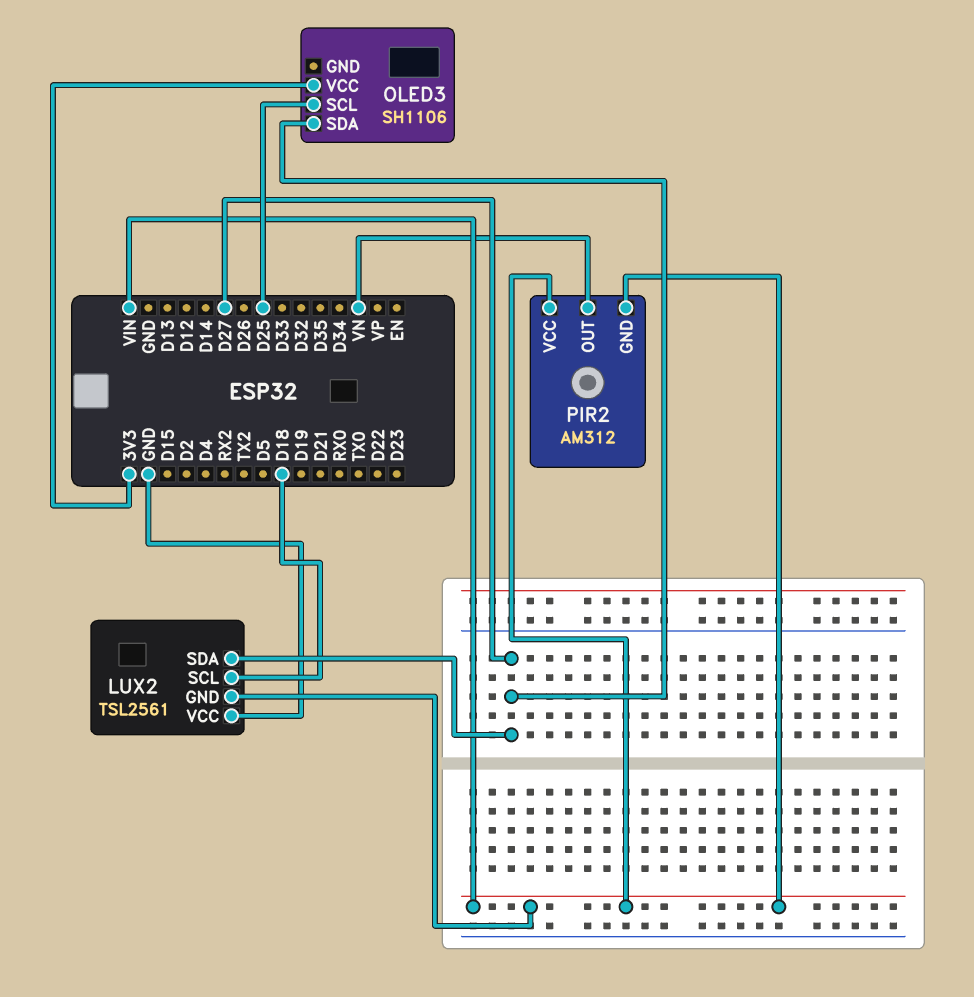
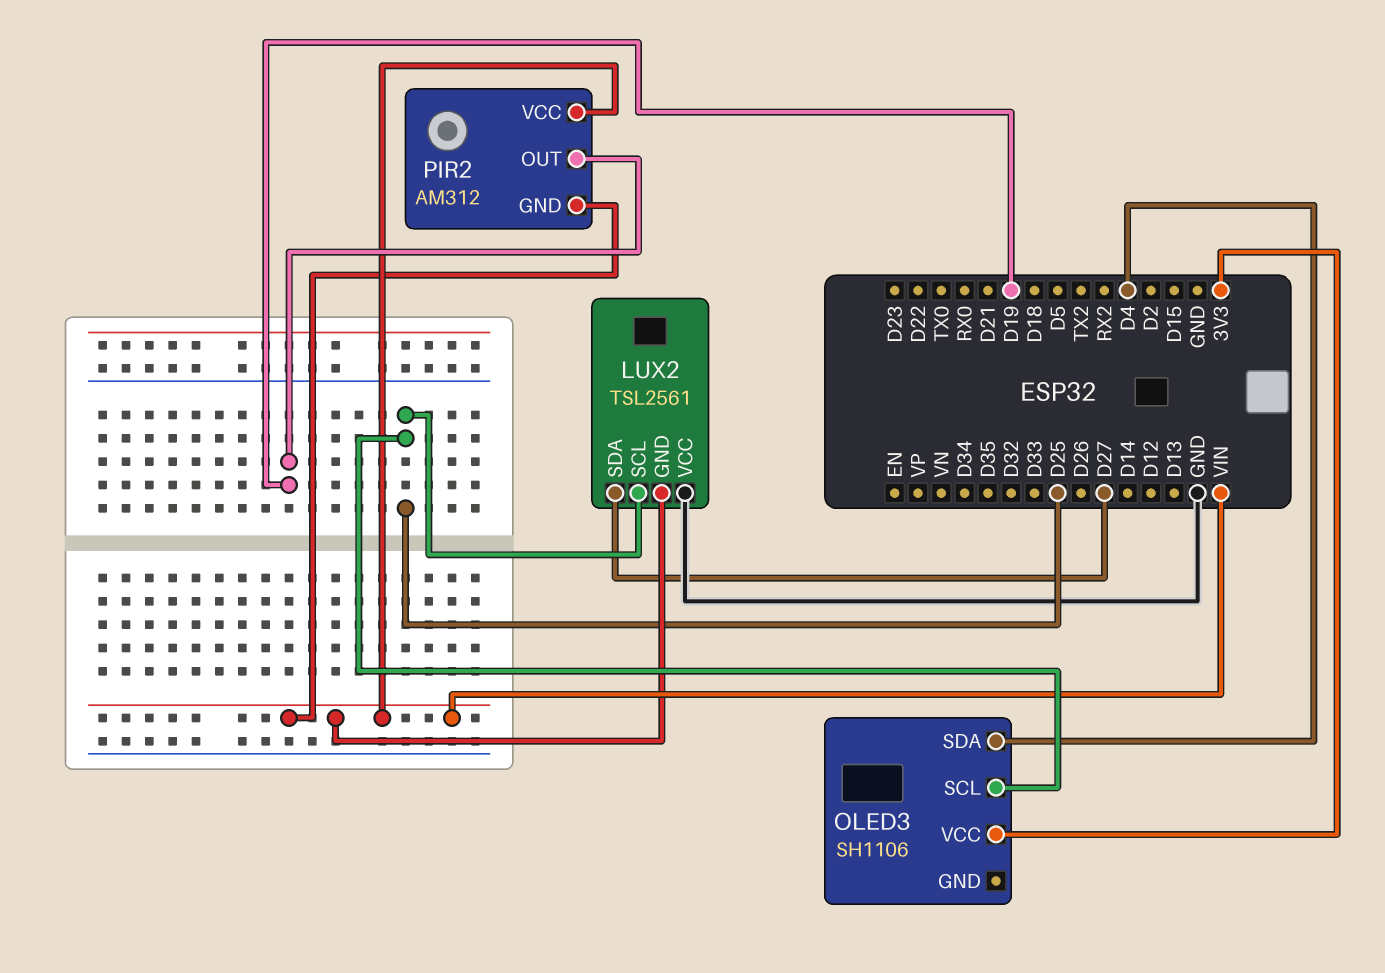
LUX2 pin SCL: D18 -> D25
OLED3 pin SDA: D27 -> D4
PIR2 pin OUT: VN -> D19

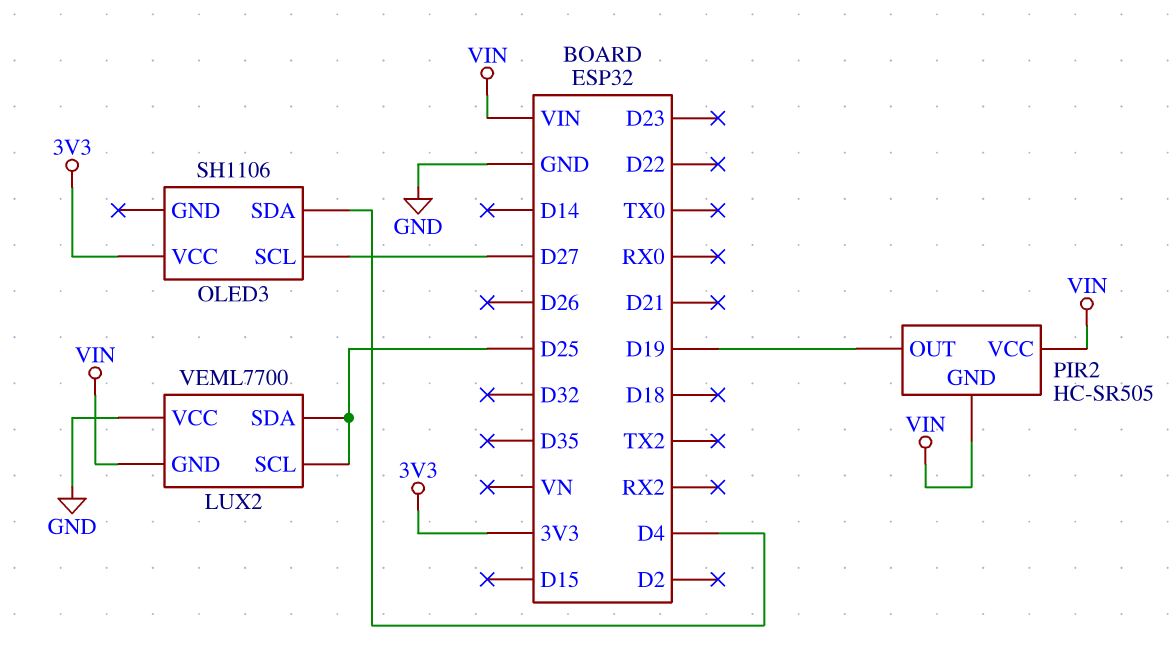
LUX2: TSL2561 -> VEML7700
LUX2 pin SDA: D27 -> D25
OLED3 pin SCL: D25 -> D27
PIR2: AM312 -> HC-SR505

